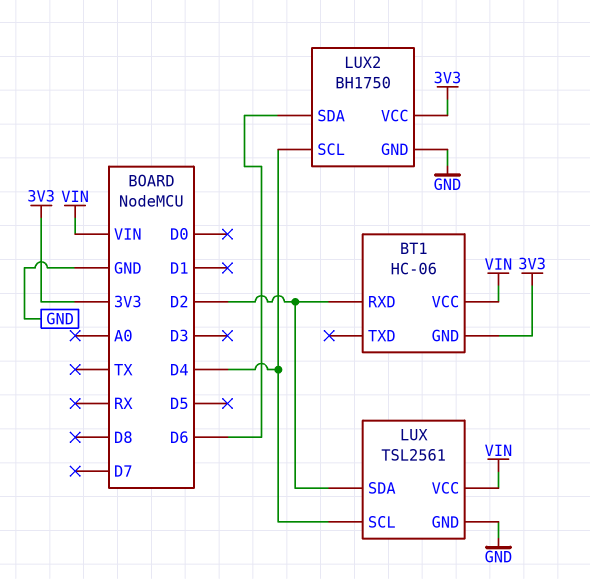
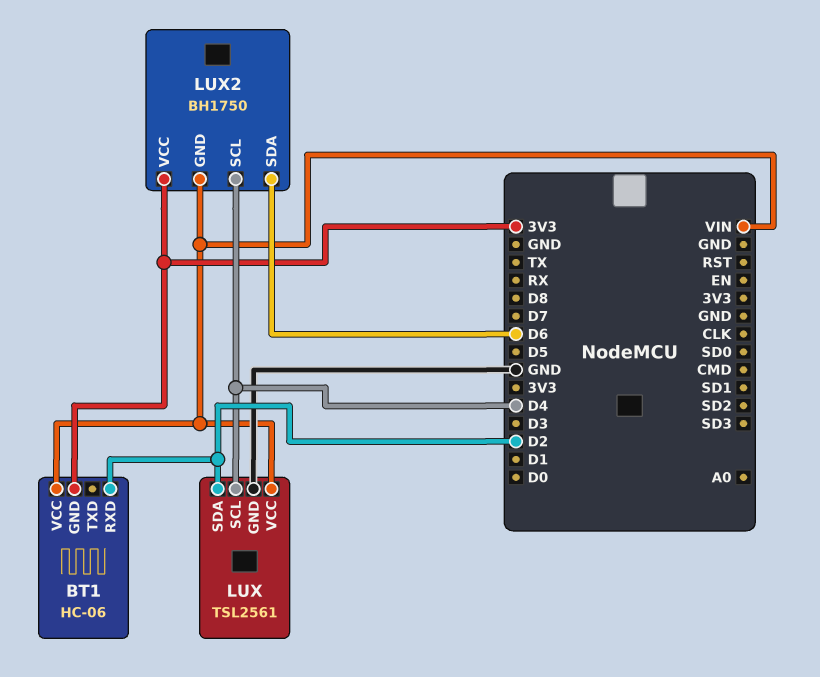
LUX2 pin GND: GND -> VIN

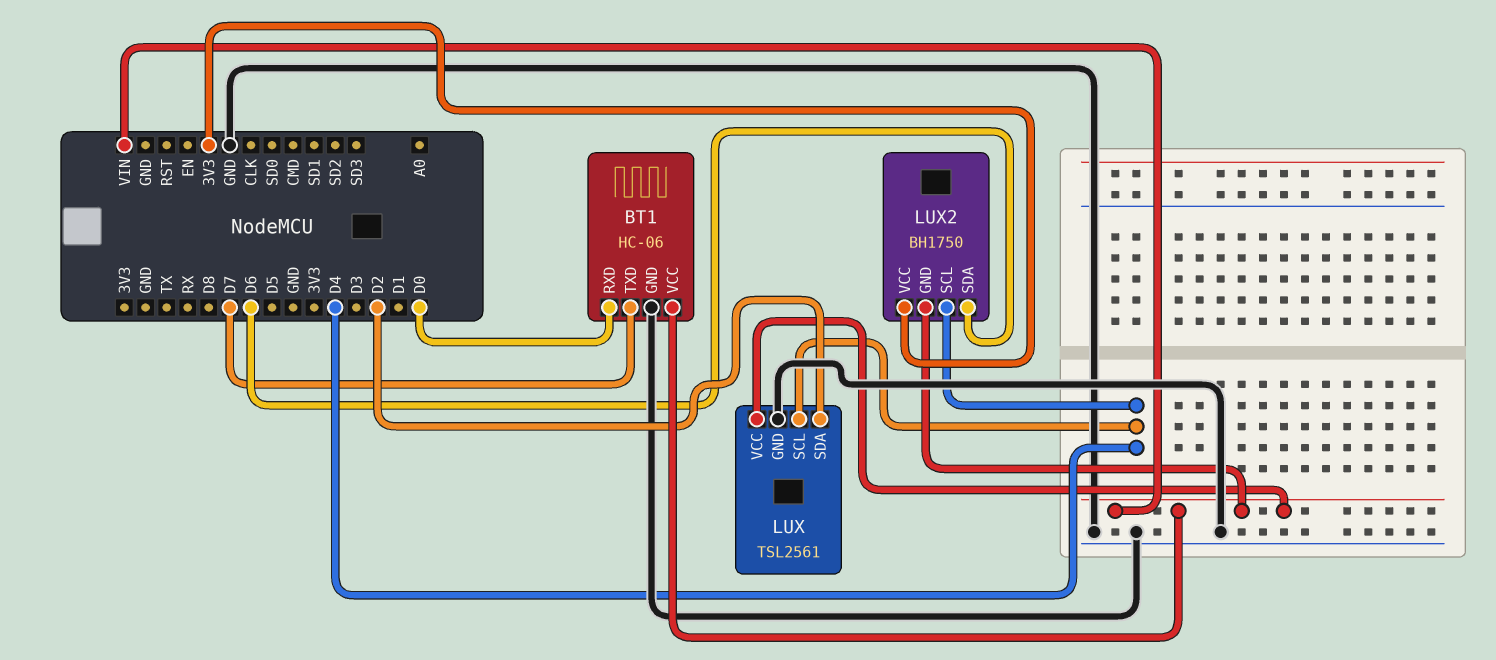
BT1 pin GND: 3V3 -> GND
BT1 pin RXD: D2 -> D0
BT1 pin TXD: none -> D7

